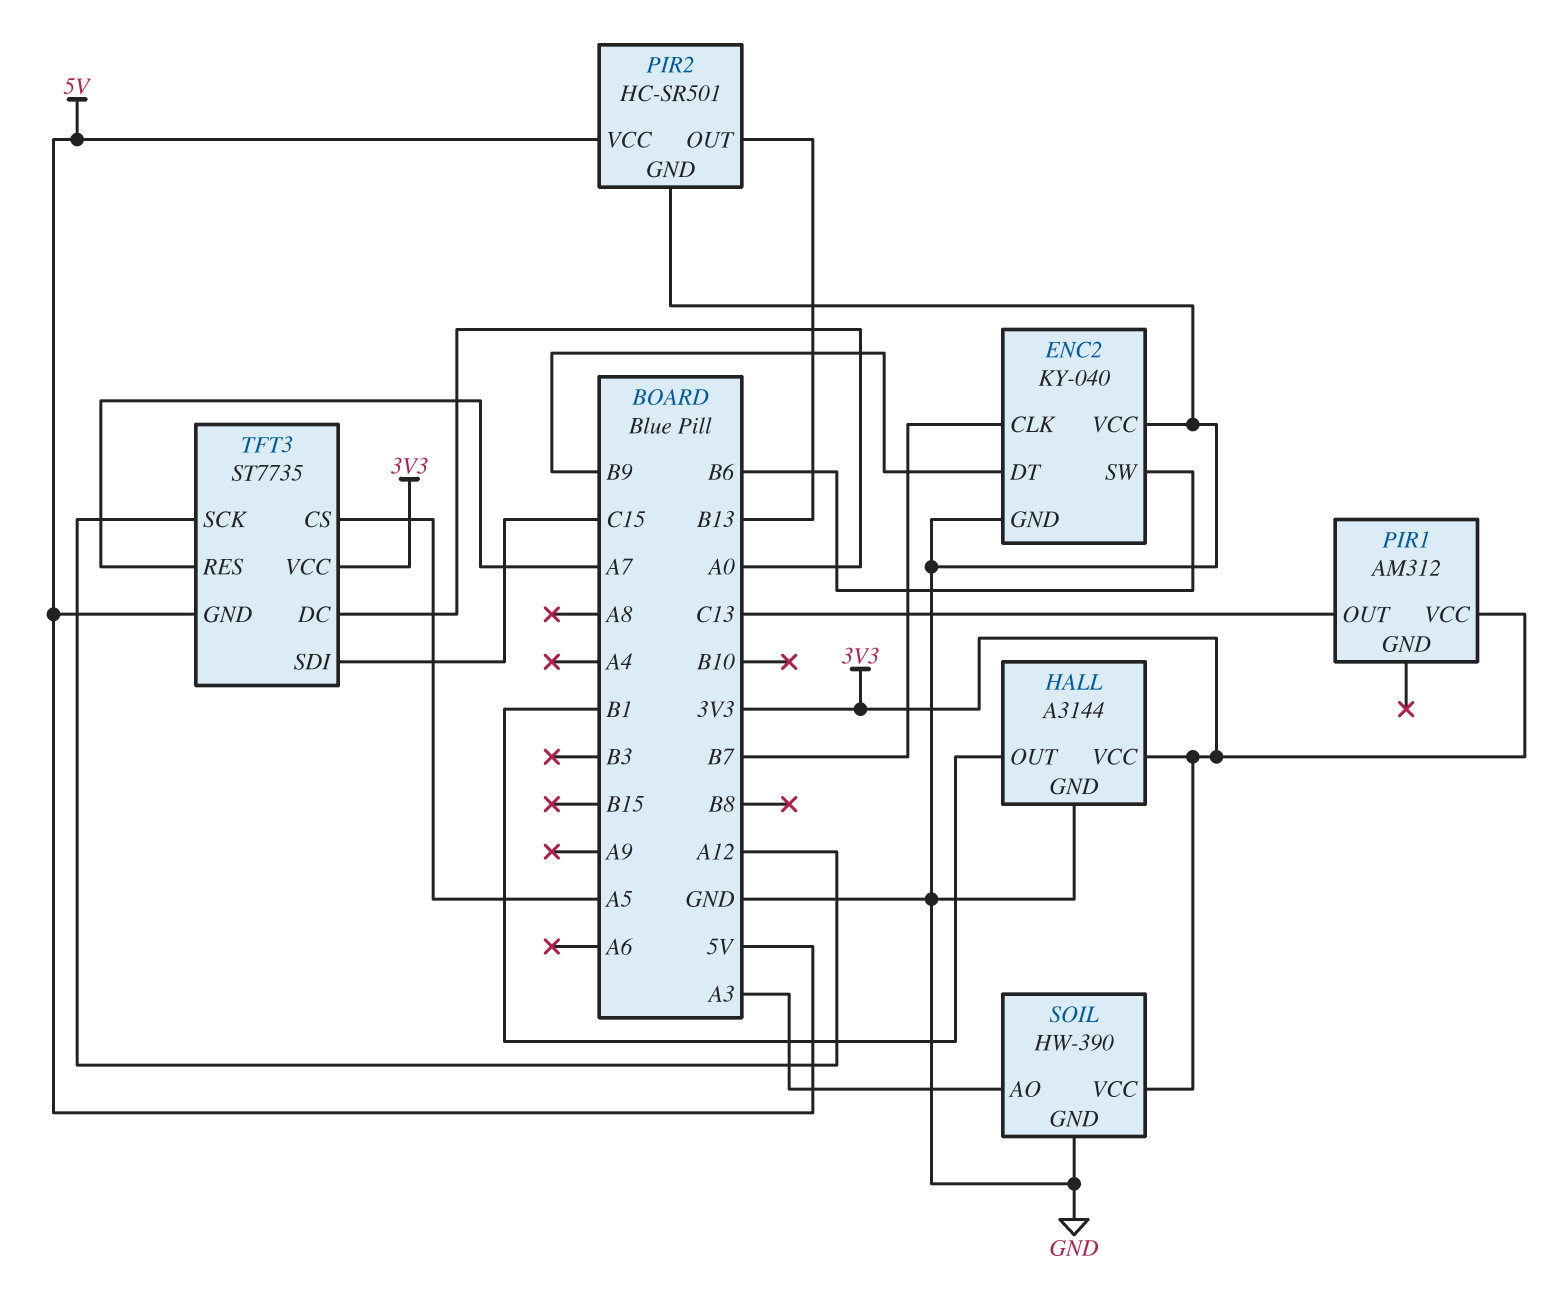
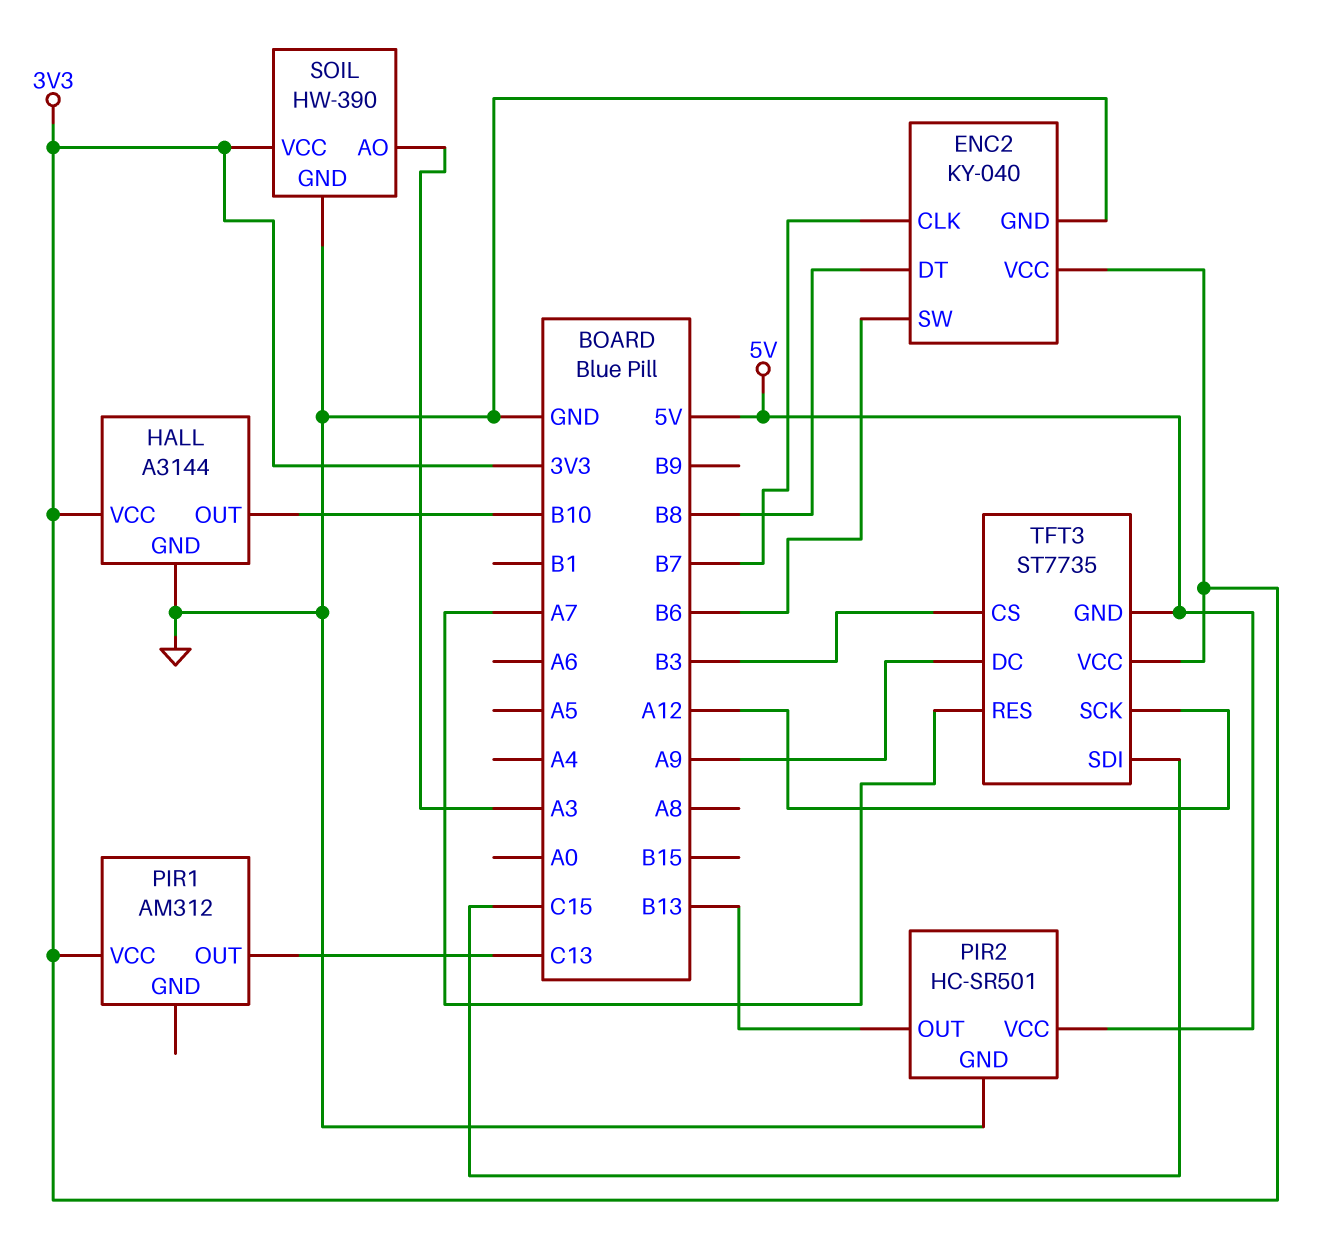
ENC2 pin DT: B9 -> B8
ENC2 pin VCC: GND -> 3V3
HALL pin OUT: B1 -> B10
TFT3 pin CS: A5 -> B3
TFT3 pin DC: A0 -> A9

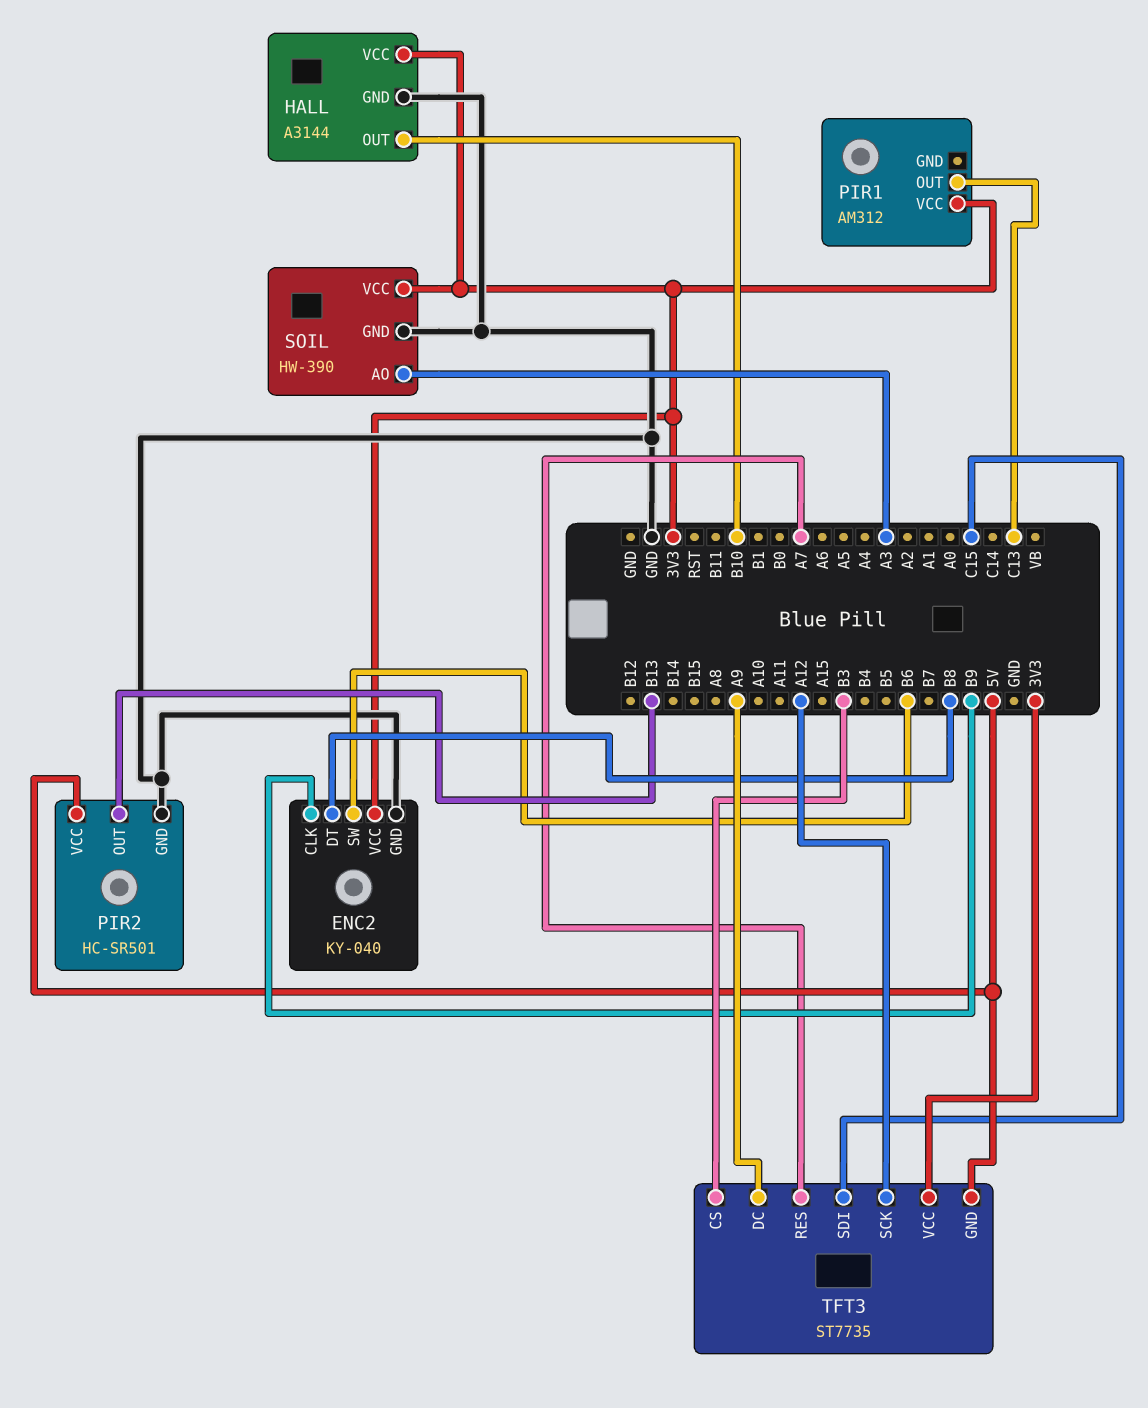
ENC2 pin CLK: B7 -> B9

